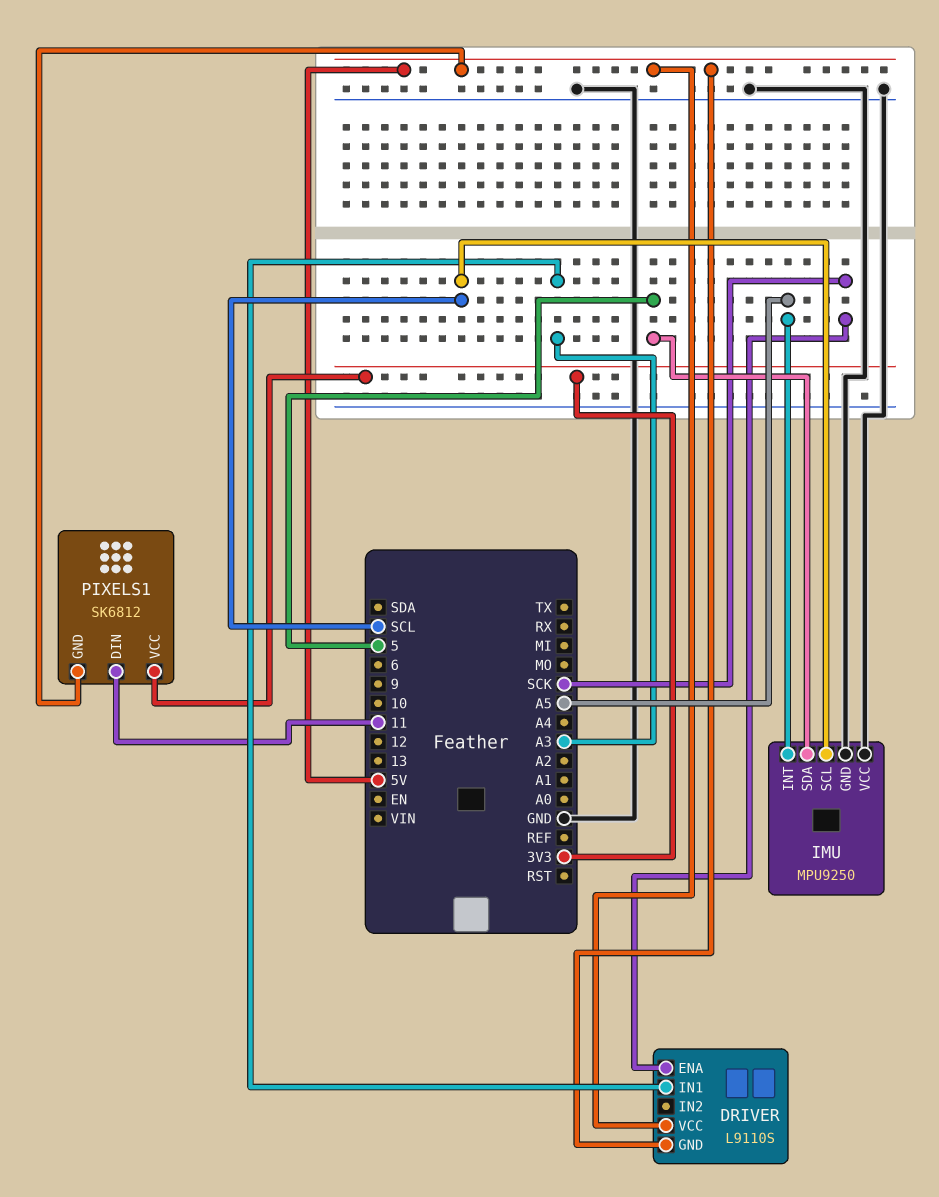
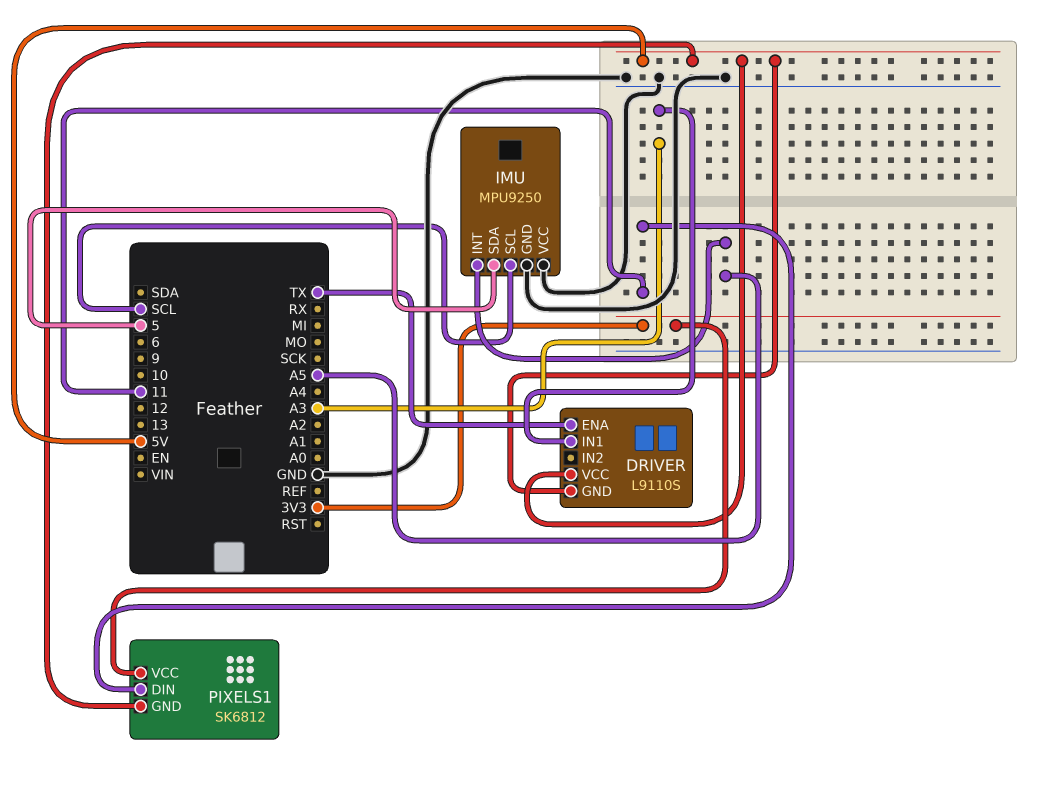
DRIVER pin ENA: SCK -> TX

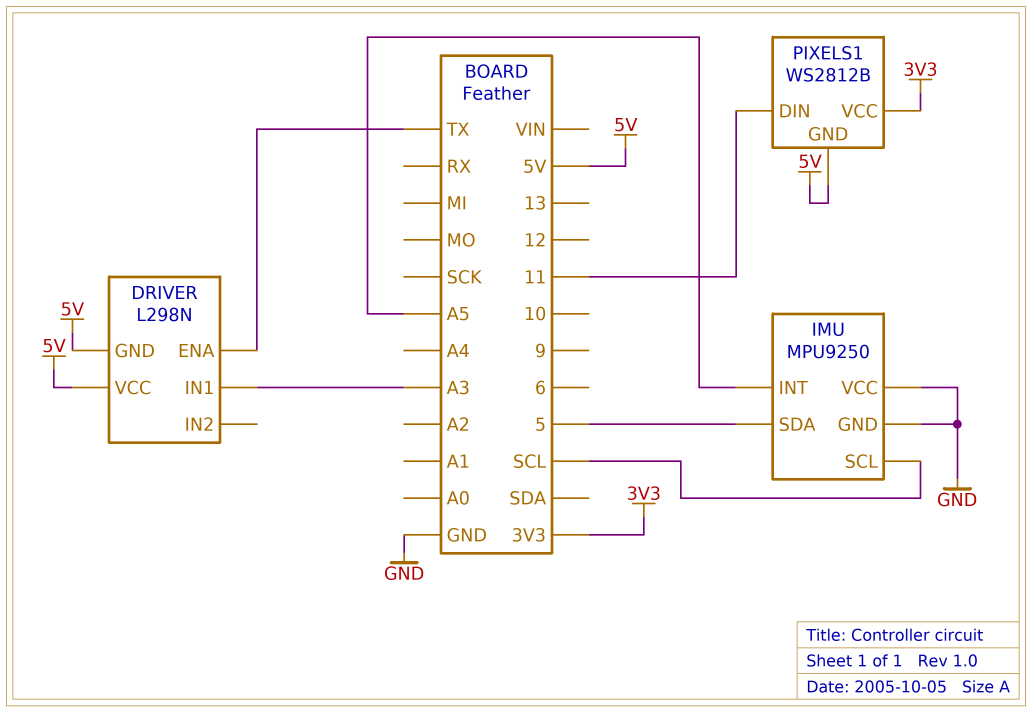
DRIVER: L9110S -> L298N
PIXELS1: SK6812 -> WS2812B

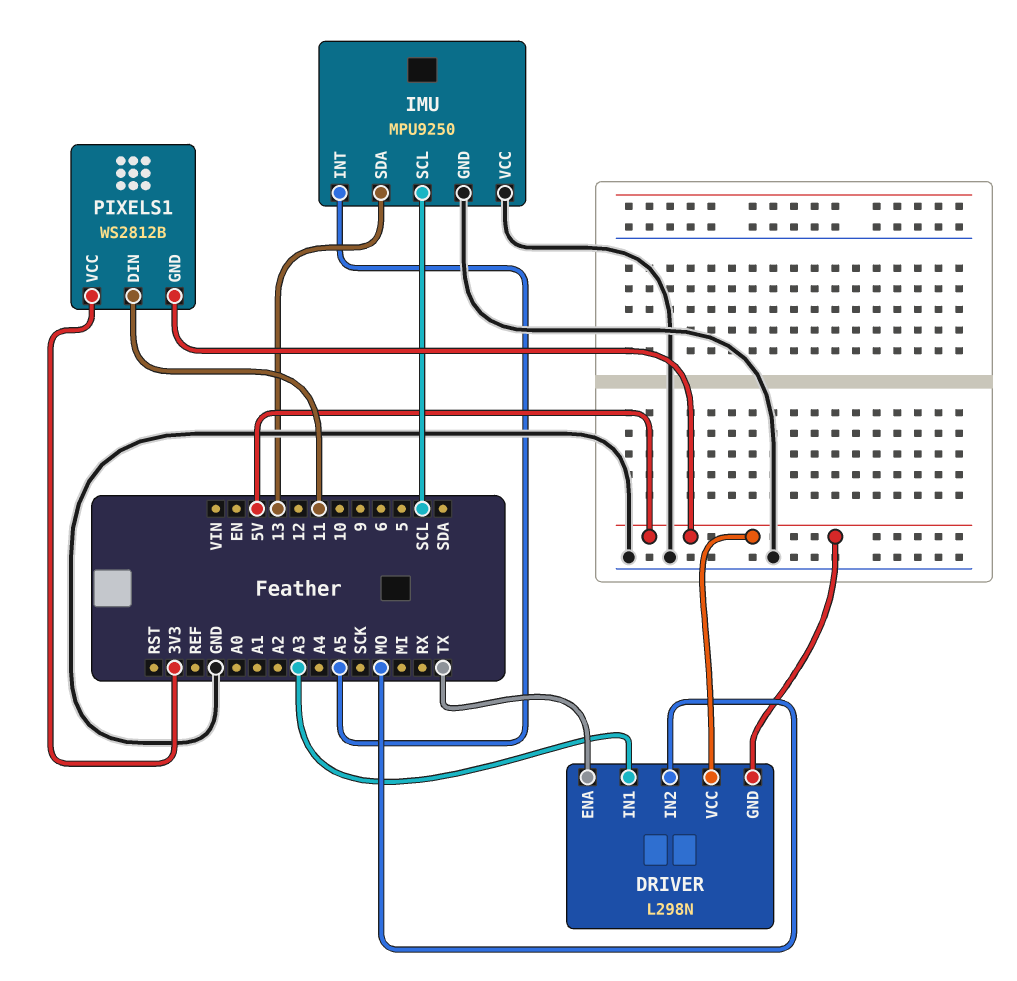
DRIVER pin IN2: none -> MO
IMU pin SDA: 5 -> 13

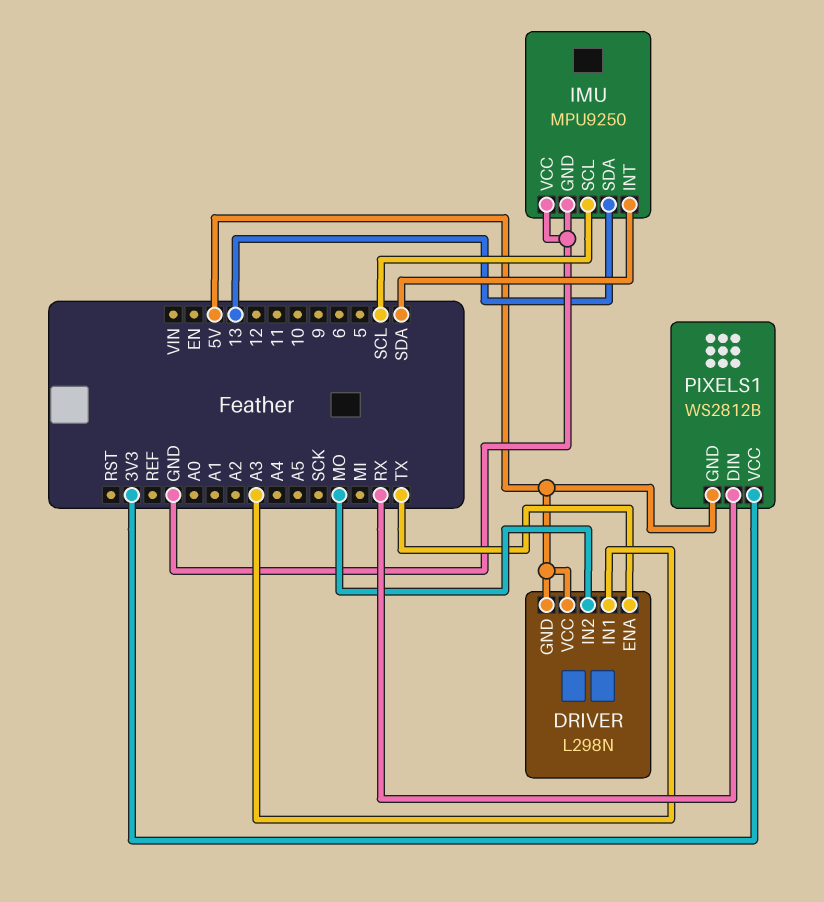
IMU pin INT: A5 -> SDA
PIXELS1 pin DIN: 11 -> RX

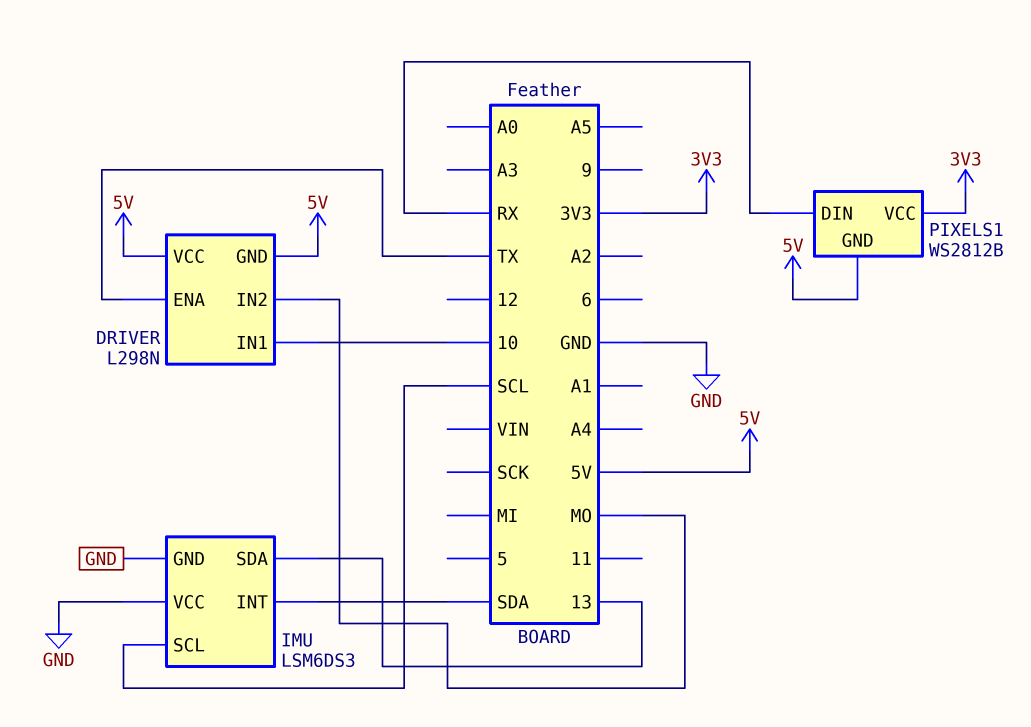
DRIVER pin IN1: A3 -> 10
IMU: MPU9250 -> LSM6DS3

